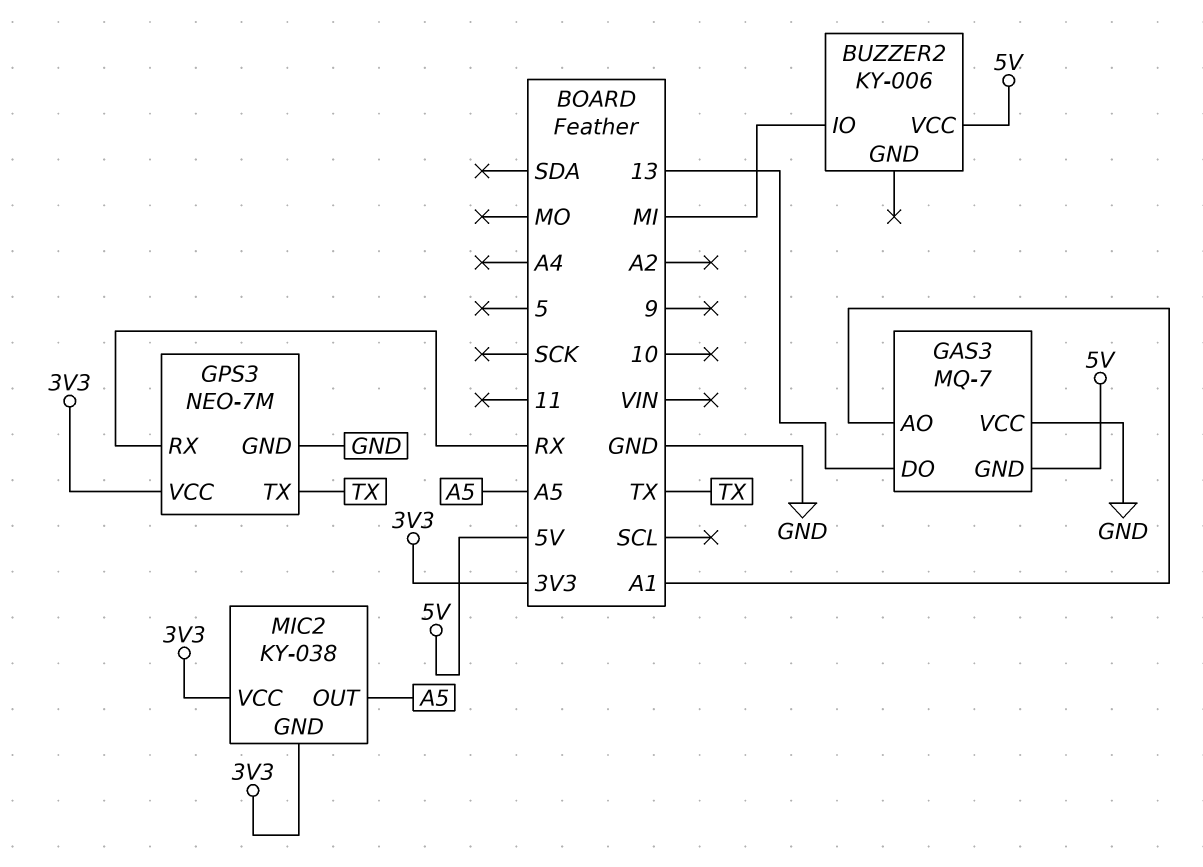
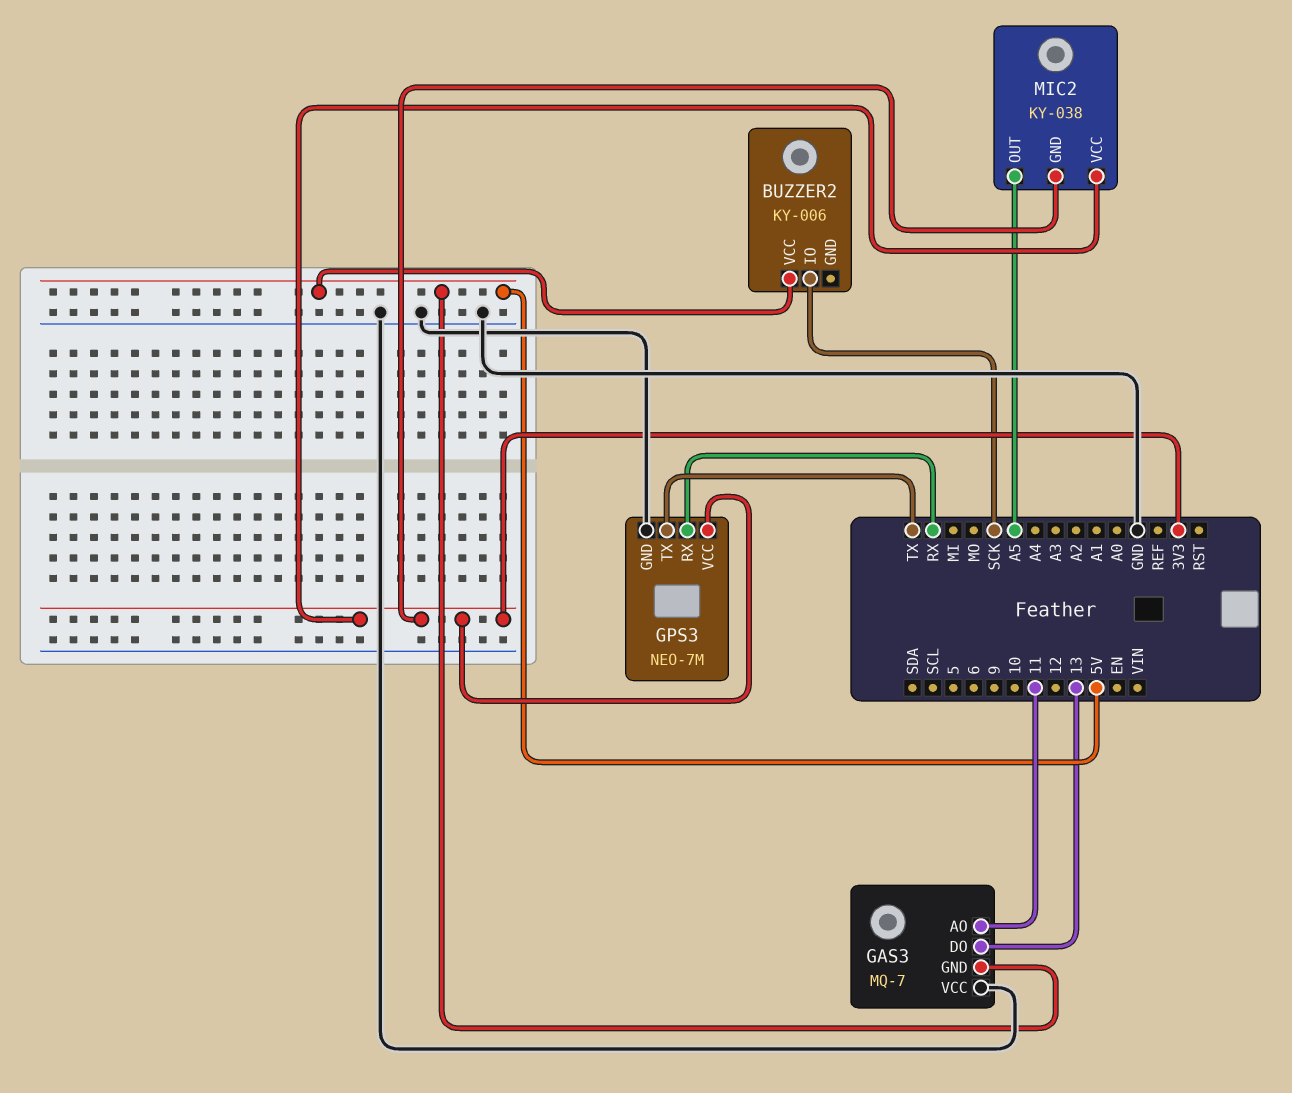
BUZZER2 pin IO: MI -> SCK
GAS3 pin AO: A1 -> 11

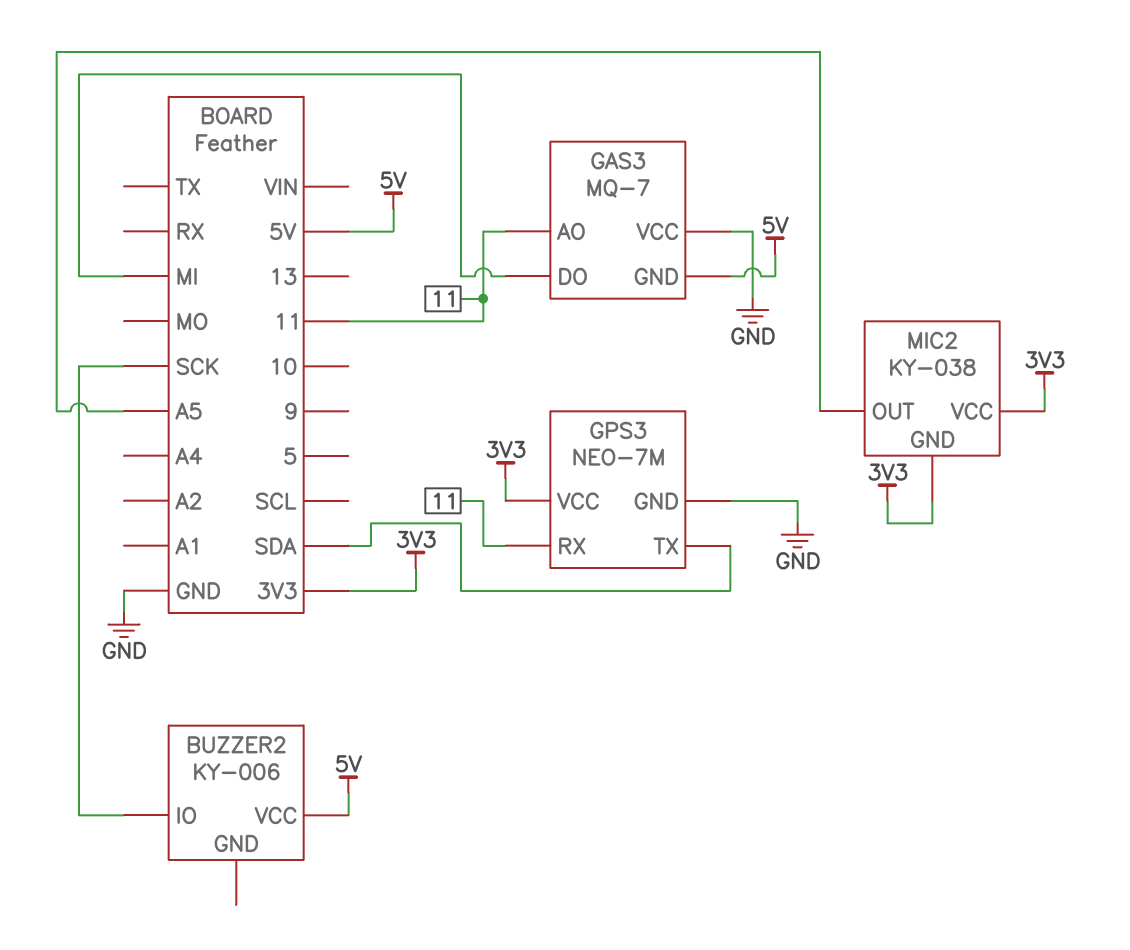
GAS3 pin DO: 13 -> MI
GPS3 pin RX: RX -> 11
GPS3 pin TX: TX -> SDA

